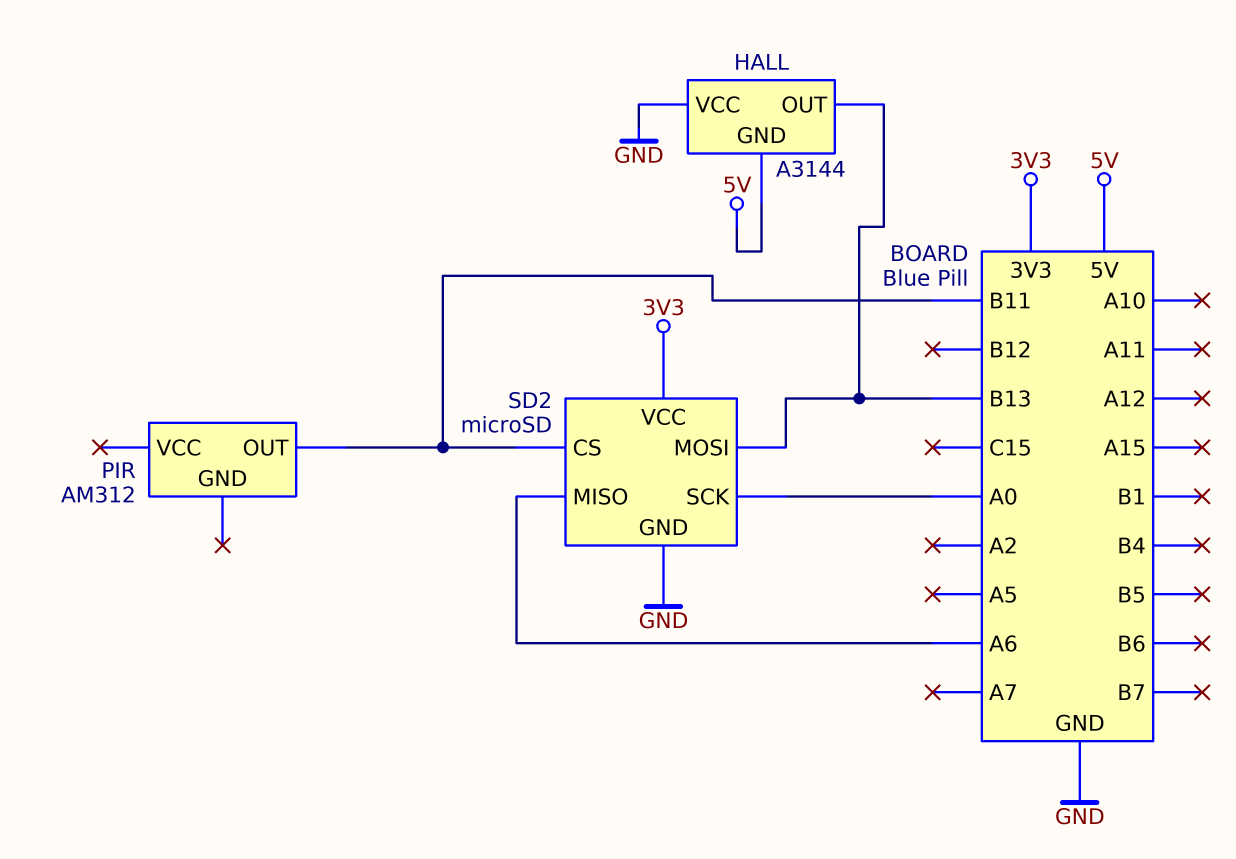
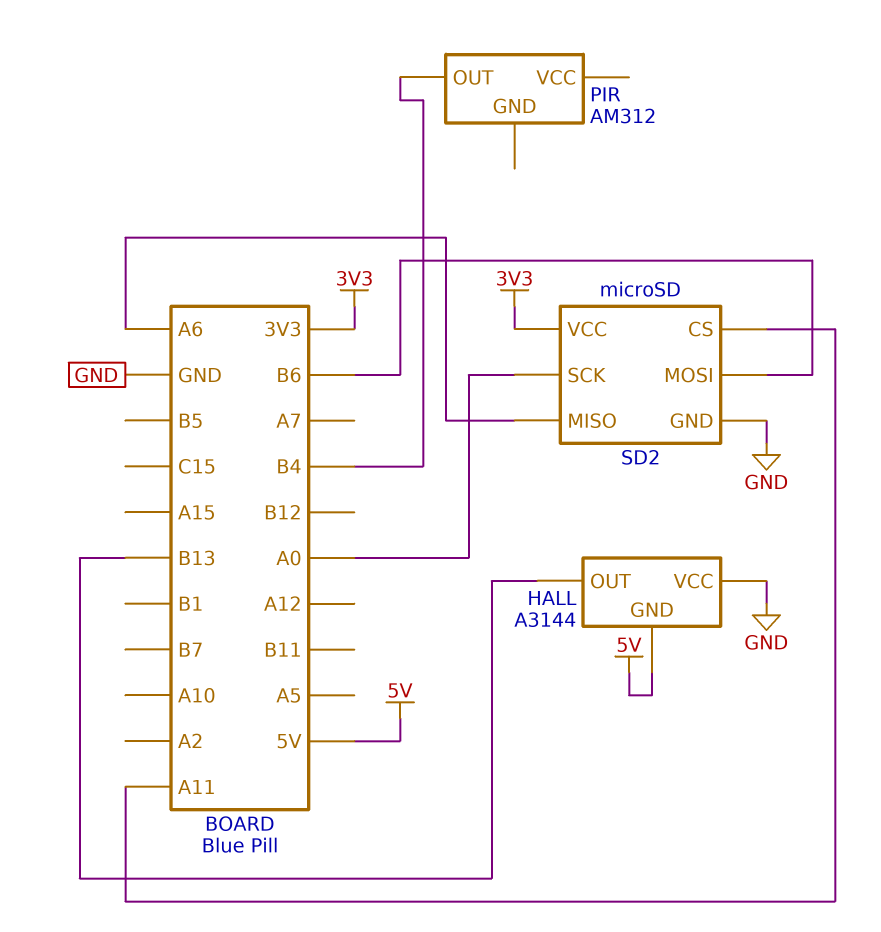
PIR pin OUT: B11 -> B4
SD2 pin CS: B11 -> A11
SD2 pin MOSI: B13 -> B6

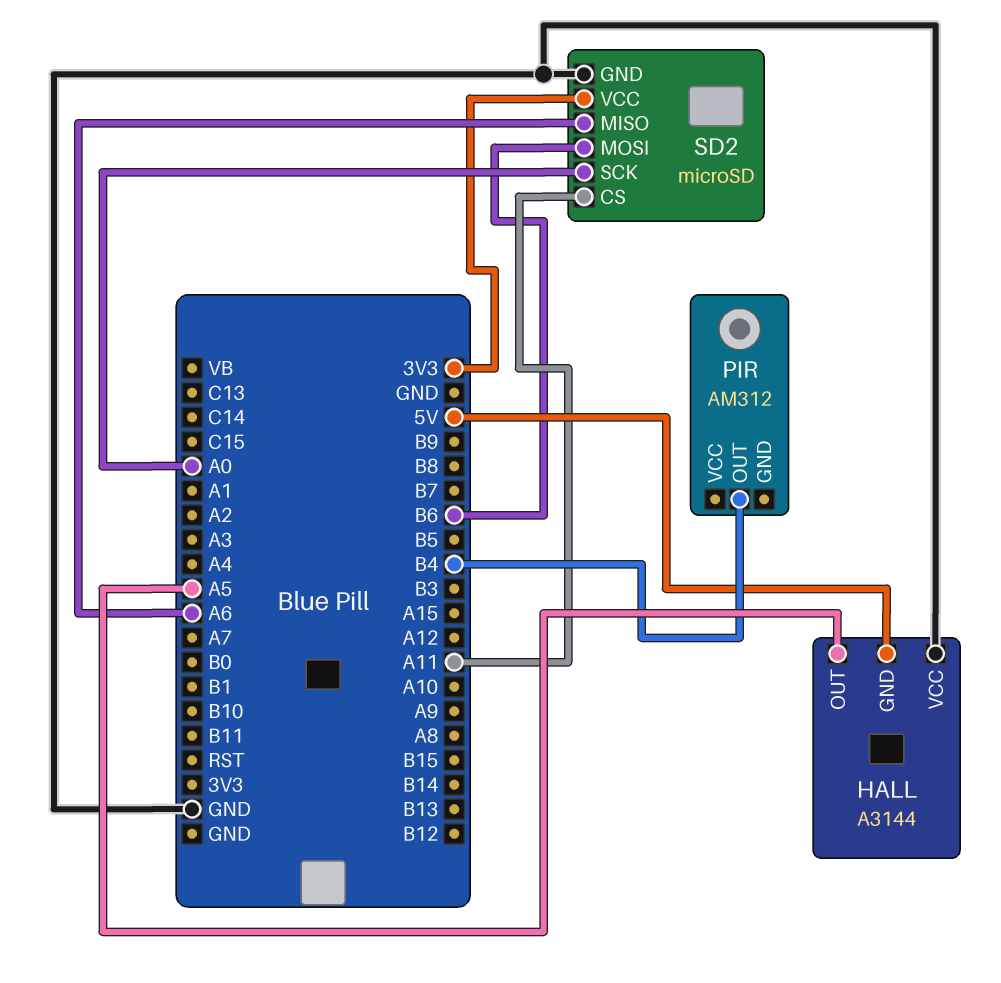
HALL pin OUT: B13 -> A5

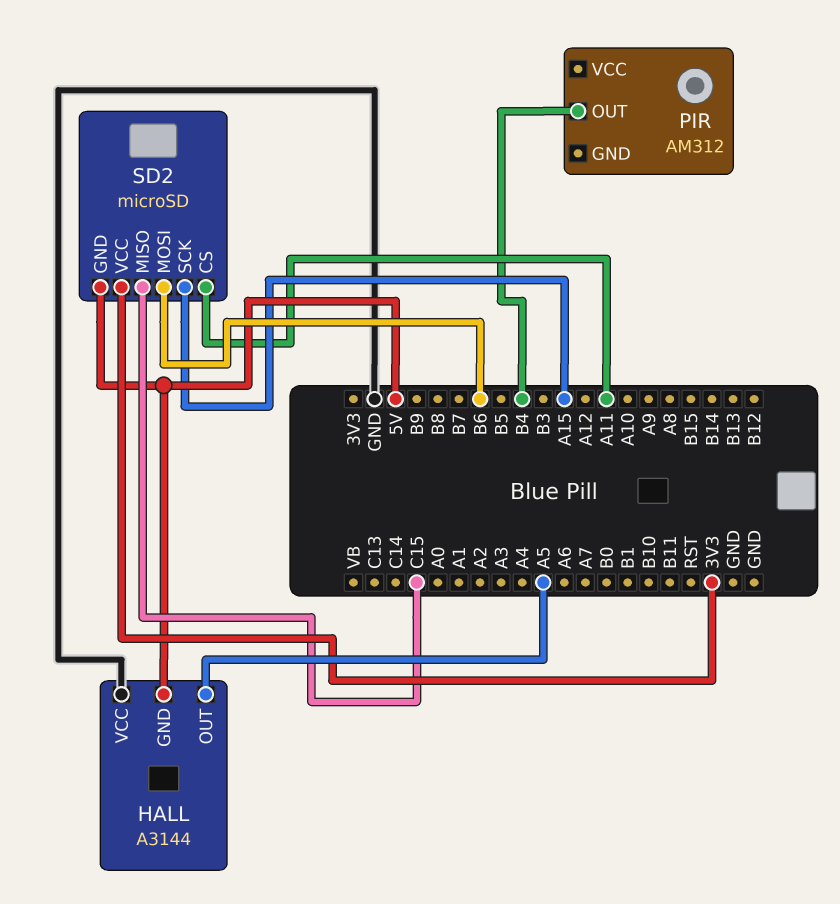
SD2 pin GND: GND -> 5V
SD2 pin MISO: A6 -> C15
SD2 pin SCK: A0 -> A15

